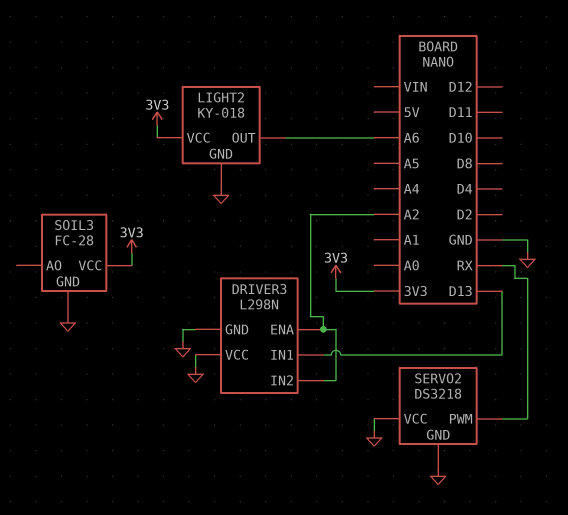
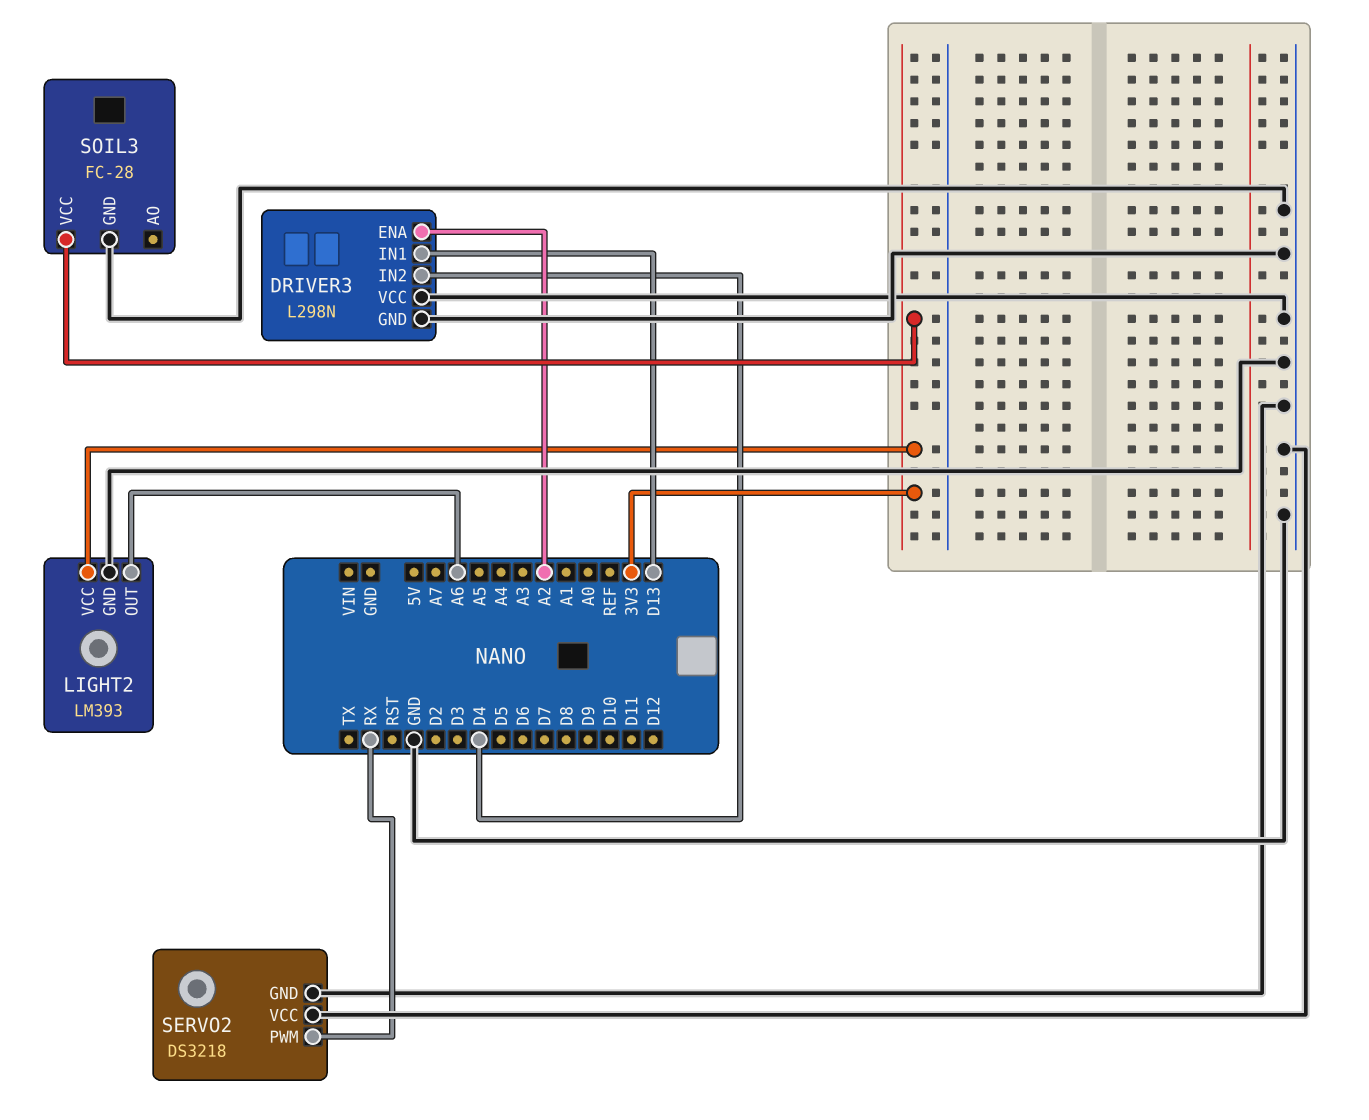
DRIVER3 pin IN2: A2 -> D4
LIGHT2: KY-018 -> LM393

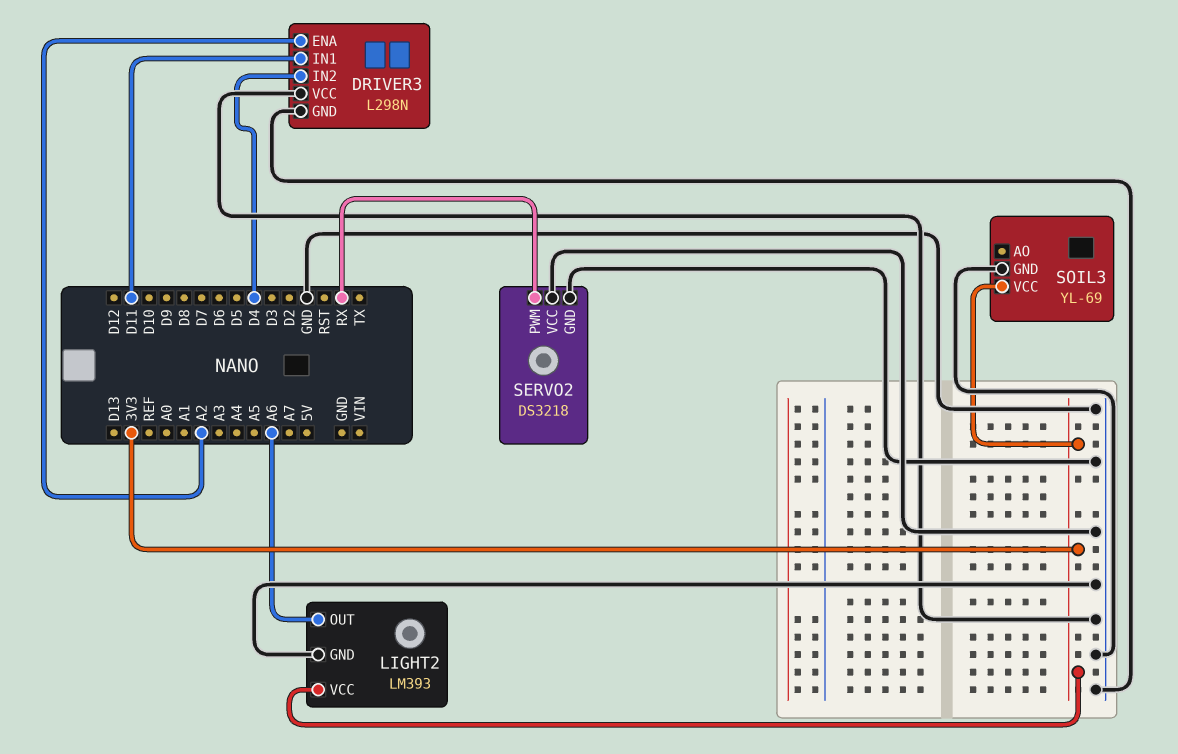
DRIVER3 pin IN1: D13 -> D11
SOIL3: FC-28 -> YL-69

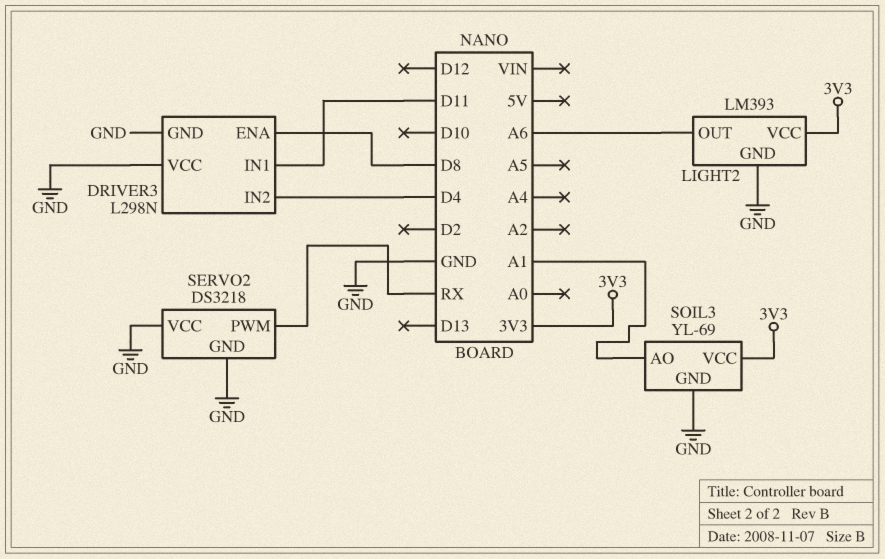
DRIVER3 pin ENA: A2 -> D8
SOIL3 pin AO: none -> A1

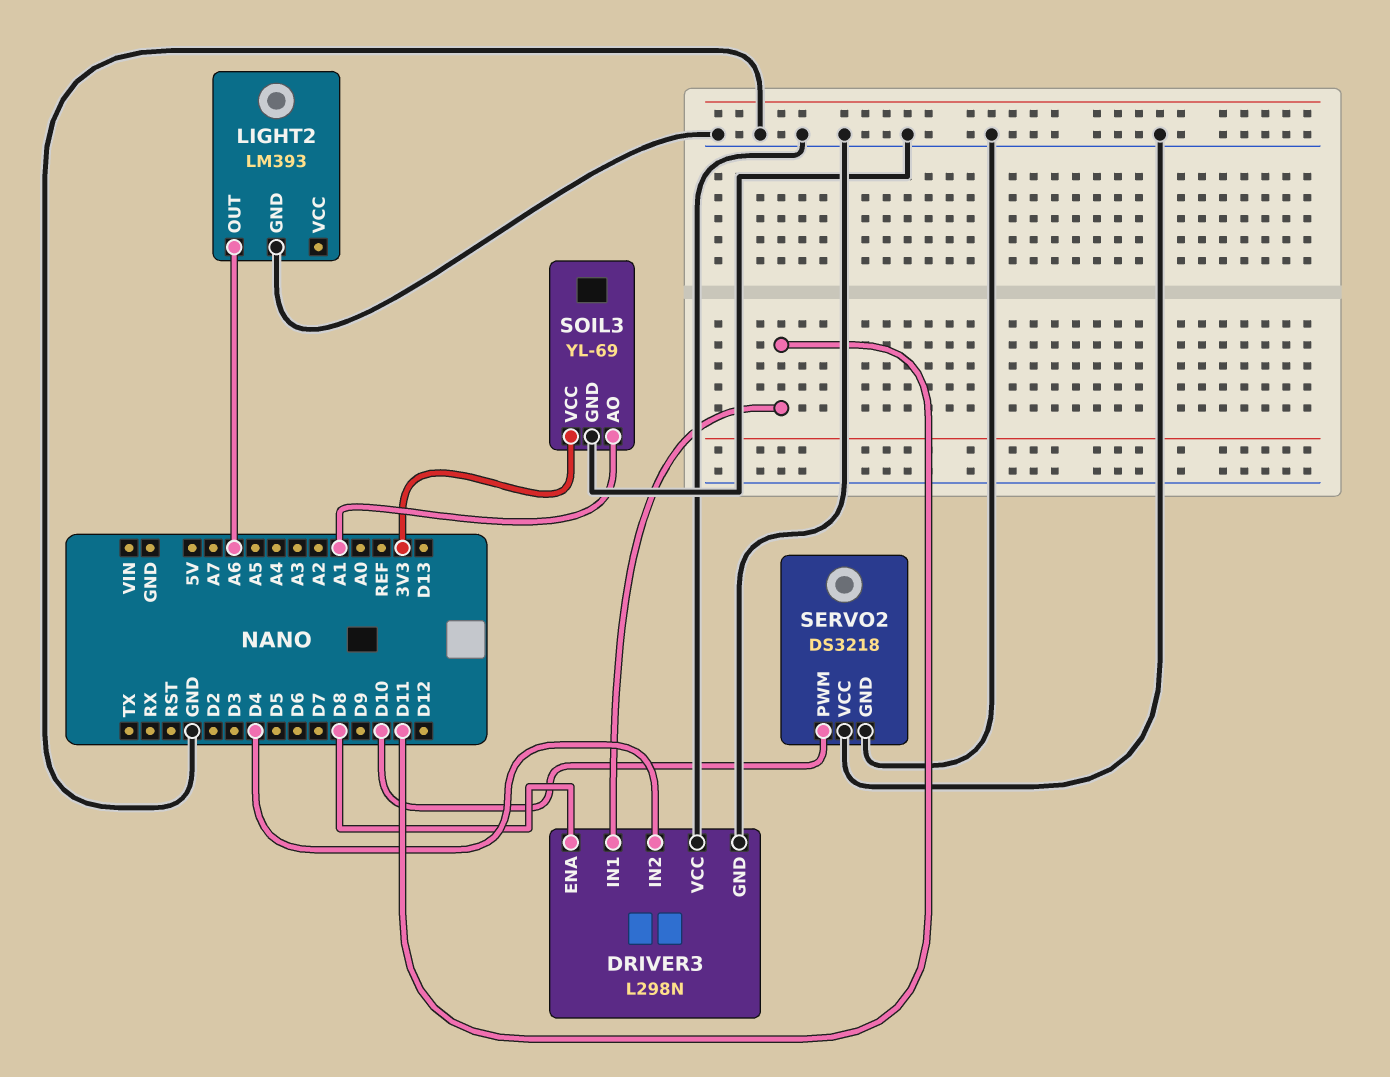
LIGHT2 pin VCC: 3V3 -> none
SERVO2 pin PWM: RX -> D10

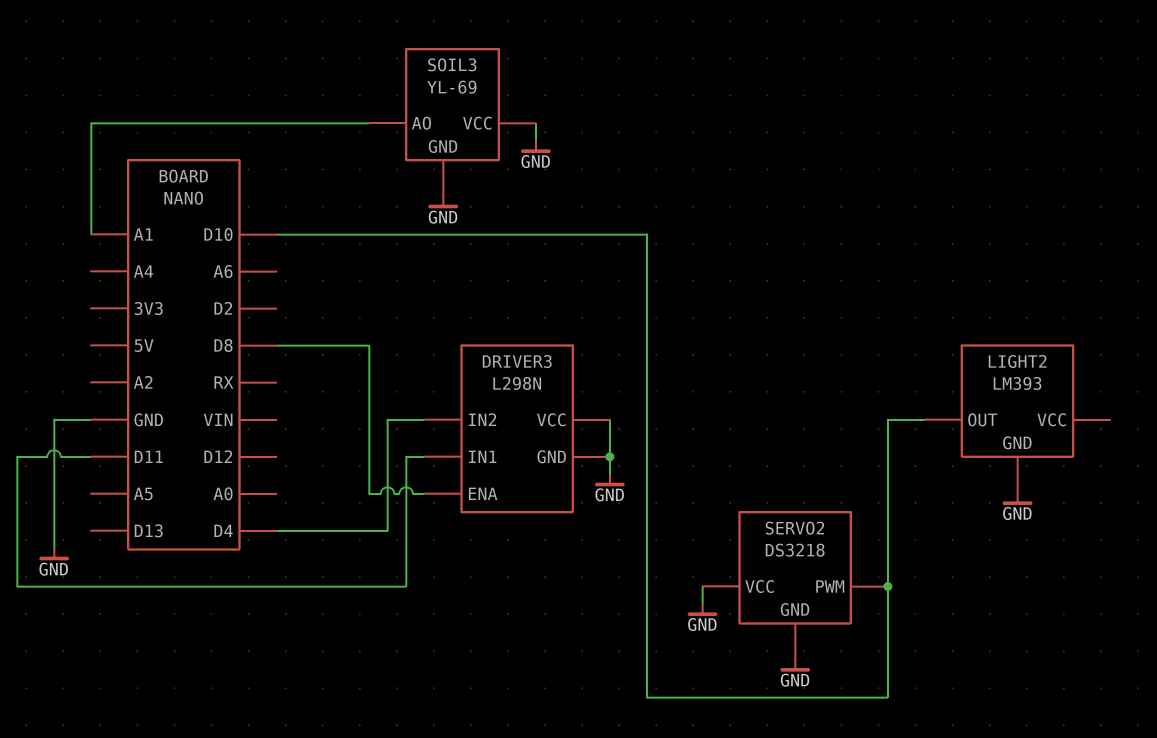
LIGHT2 pin OUT: A6 -> D10
SOIL3 pin VCC: 3V3 -> GND

